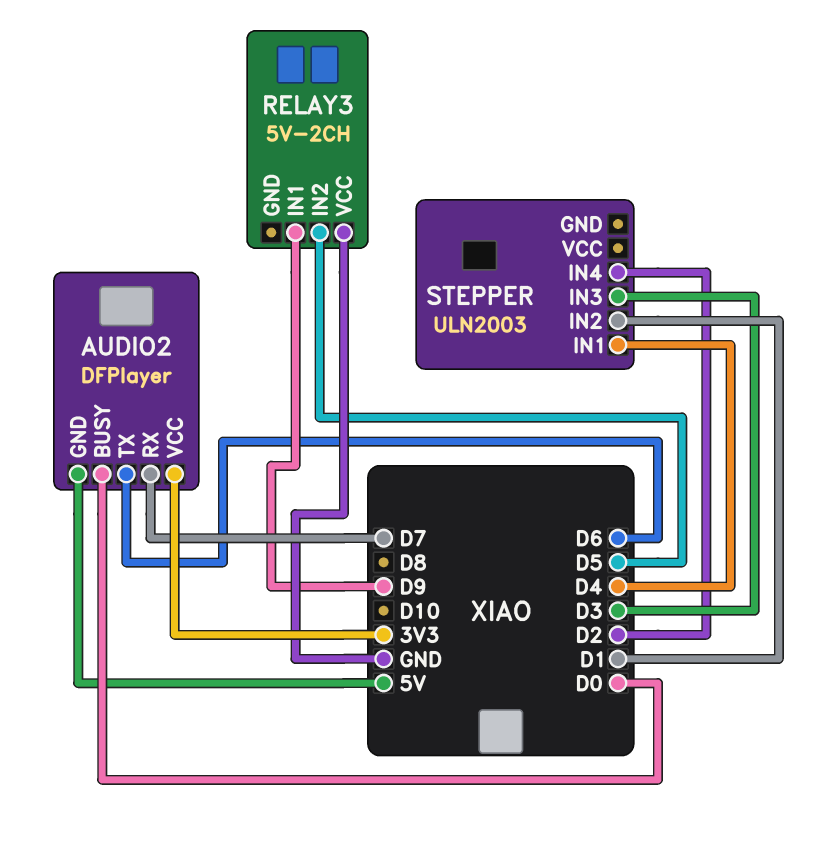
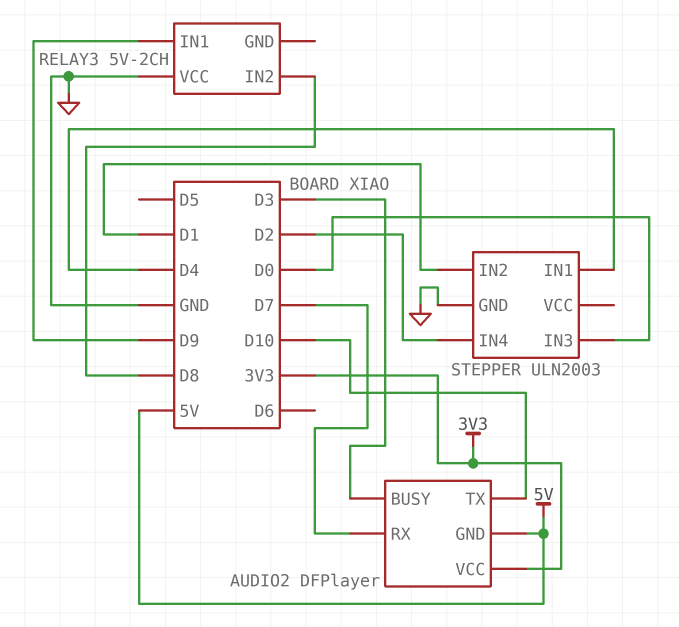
AUDIO2 pin BUSY: D0 -> D3
AUDIO2 pin TX: D6 -> D10
RELAY3 pin IN2: D5 -> D8
STEPPER pin GND: none -> GND
STEPPER pin IN3: D3 -> D0

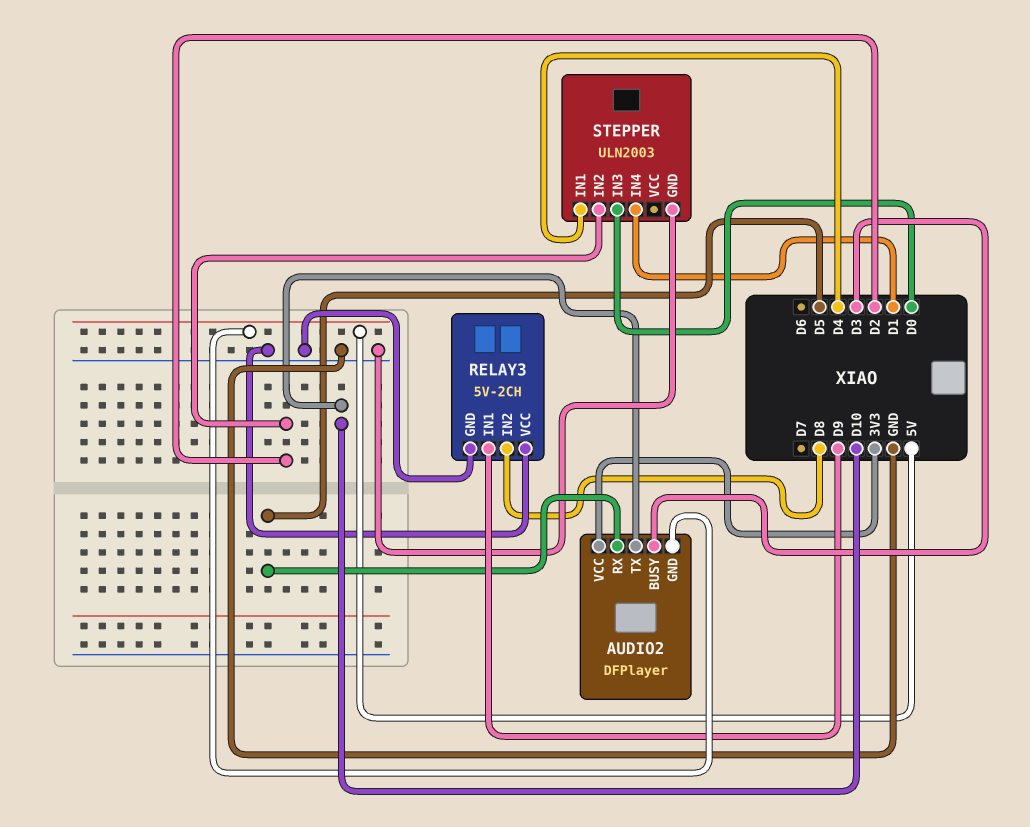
AUDIO2 pin RX: D7 -> D5
RELAY3 pin GND: none -> GND
STEPPER pin IN2: D1 -> D2
STEPPER pin IN4: D2 -> D1

